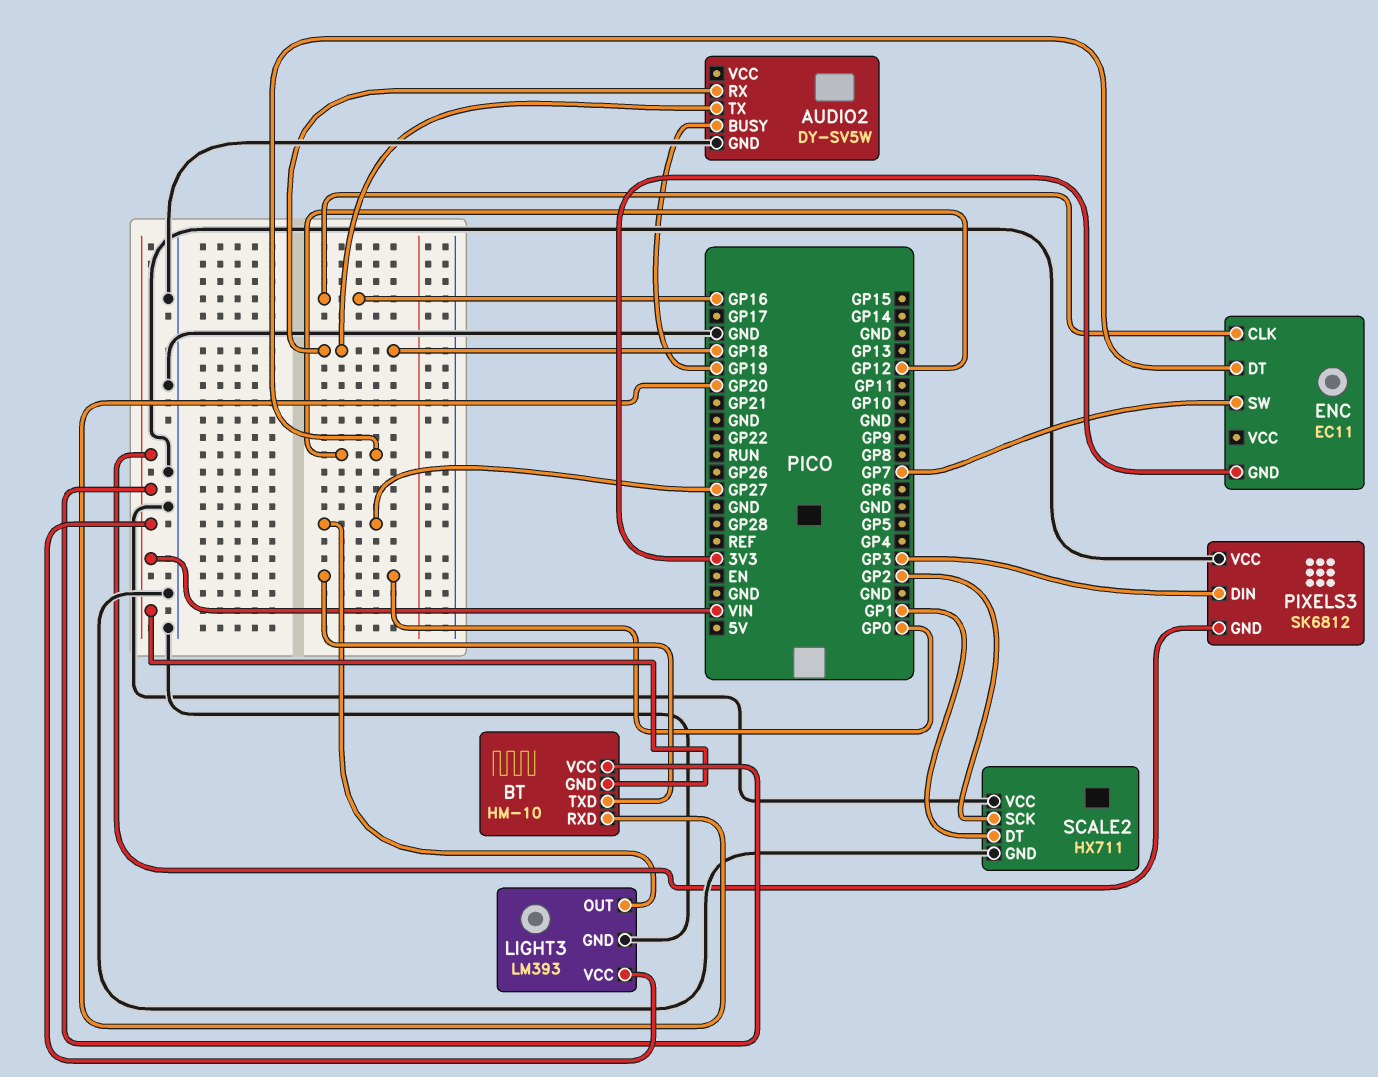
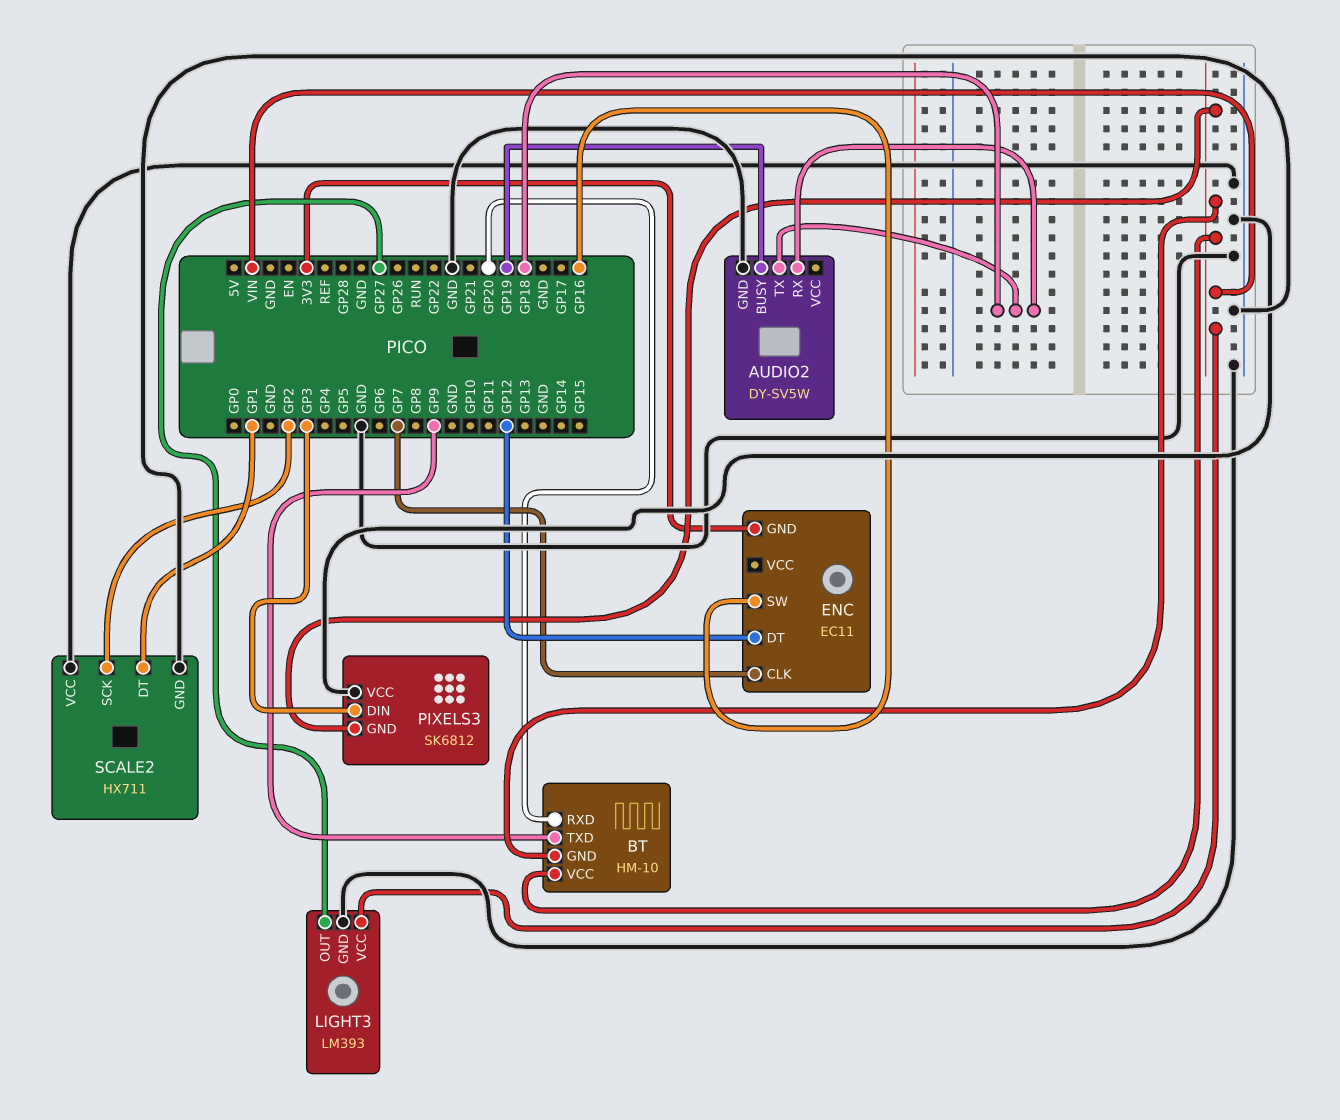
BT pin TXD: GP0 -> GP9
ENC pin CLK: GP16 -> GP7
ENC pin SW: GP7 -> GP16

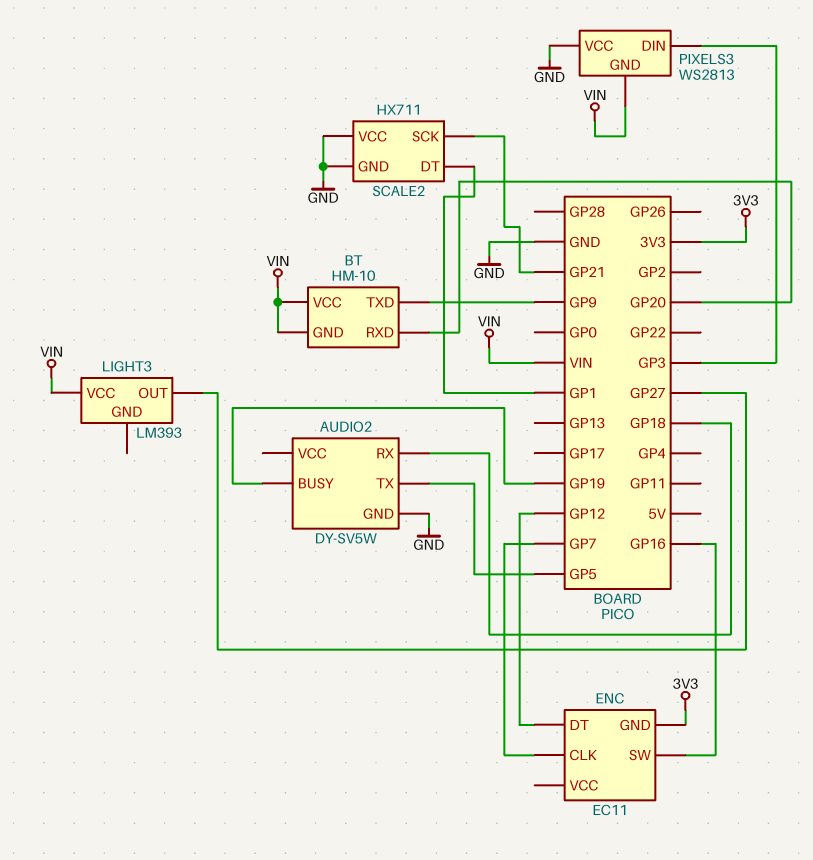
AUDIO2 pin TX: GP18 -> GP5
LIGHT3 pin GND: GND -> none
PIXELS3: SK6812 -> WS2813
SCALE2 pin SCK: GP2 -> GP21

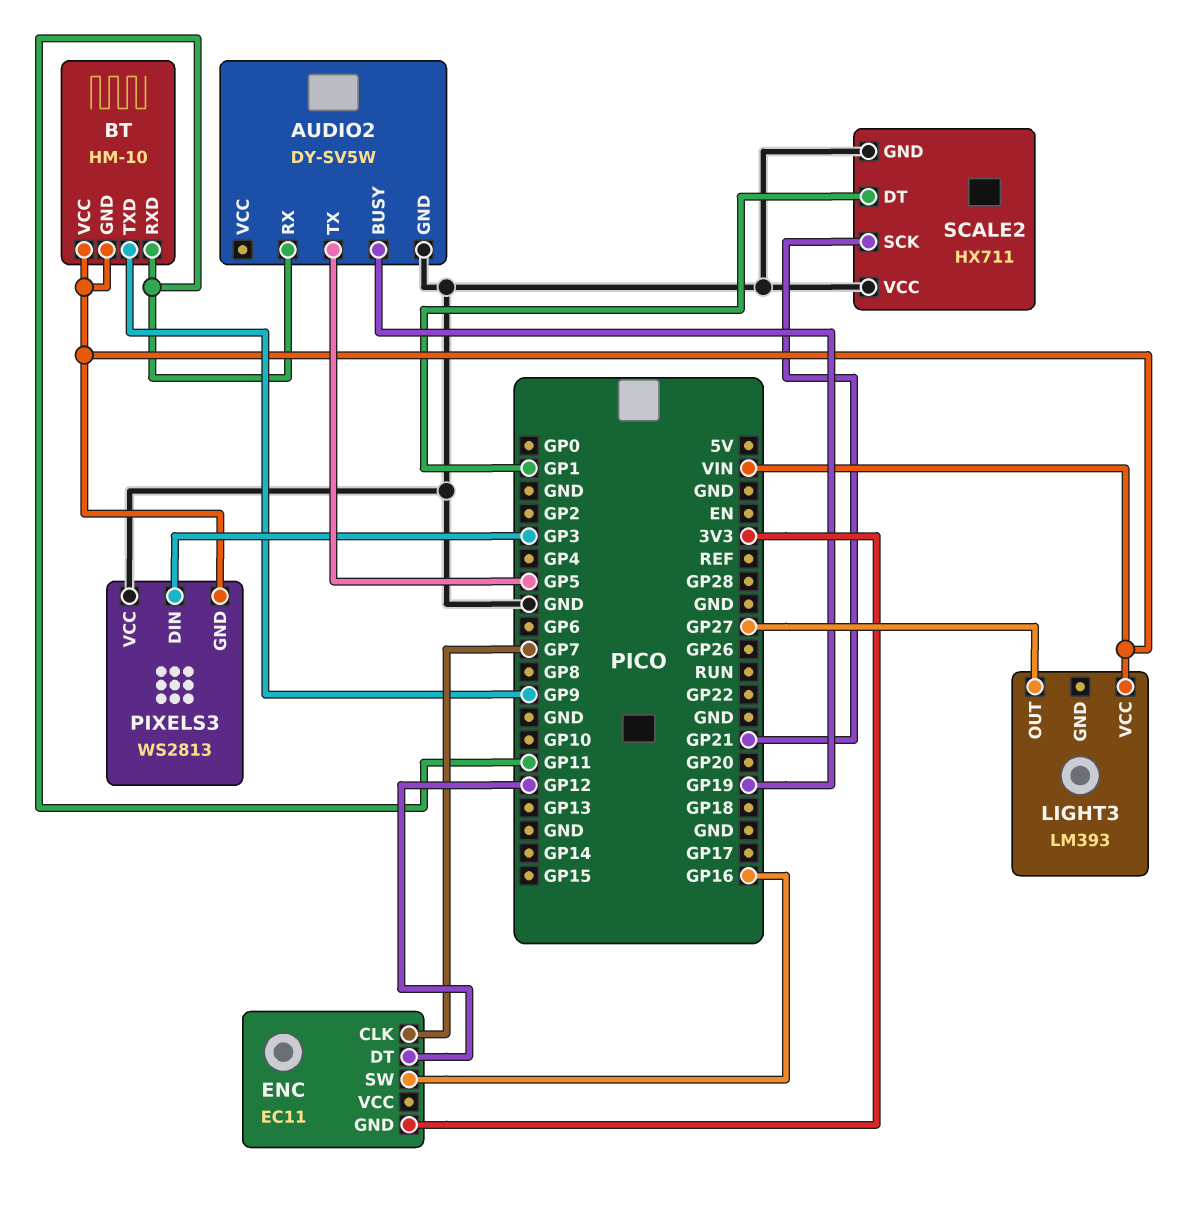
AUDIO2 pin RX: GP18 -> GP11
BT pin RXD: GP20 -> GP11

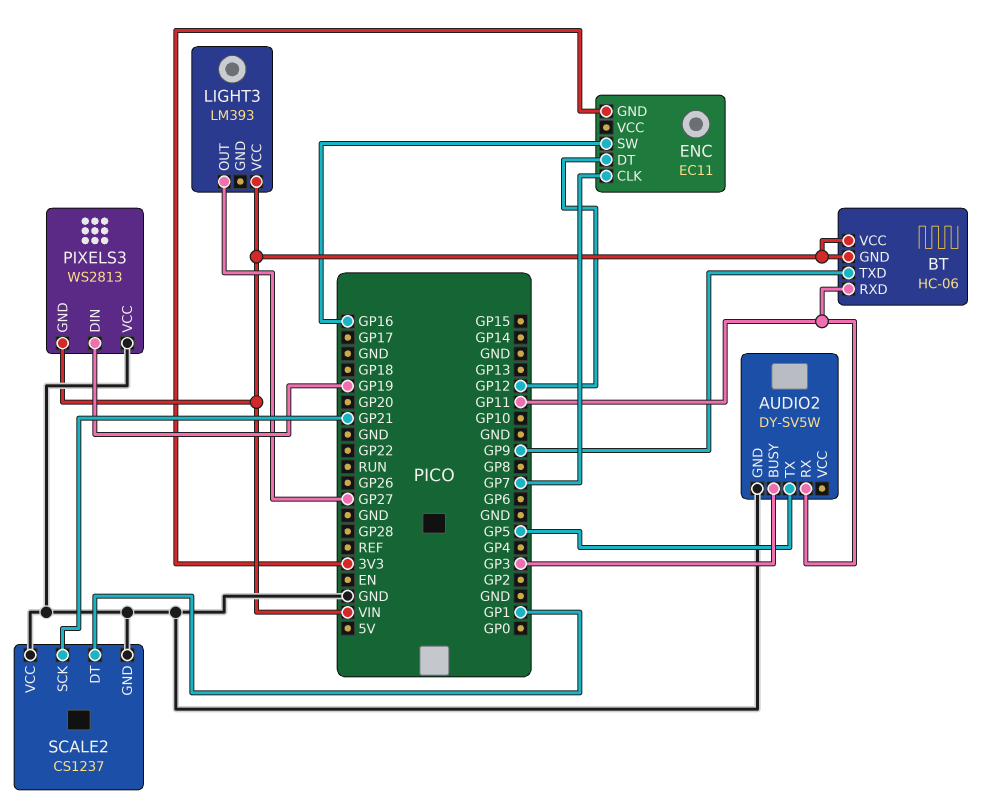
AUDIO2 pin BUSY: GP19 -> GP3
BT: HM-10 -> HC-06
PIXELS3 pin DIN: GP3 -> GP19
SCALE2: HX711 -> CS1237

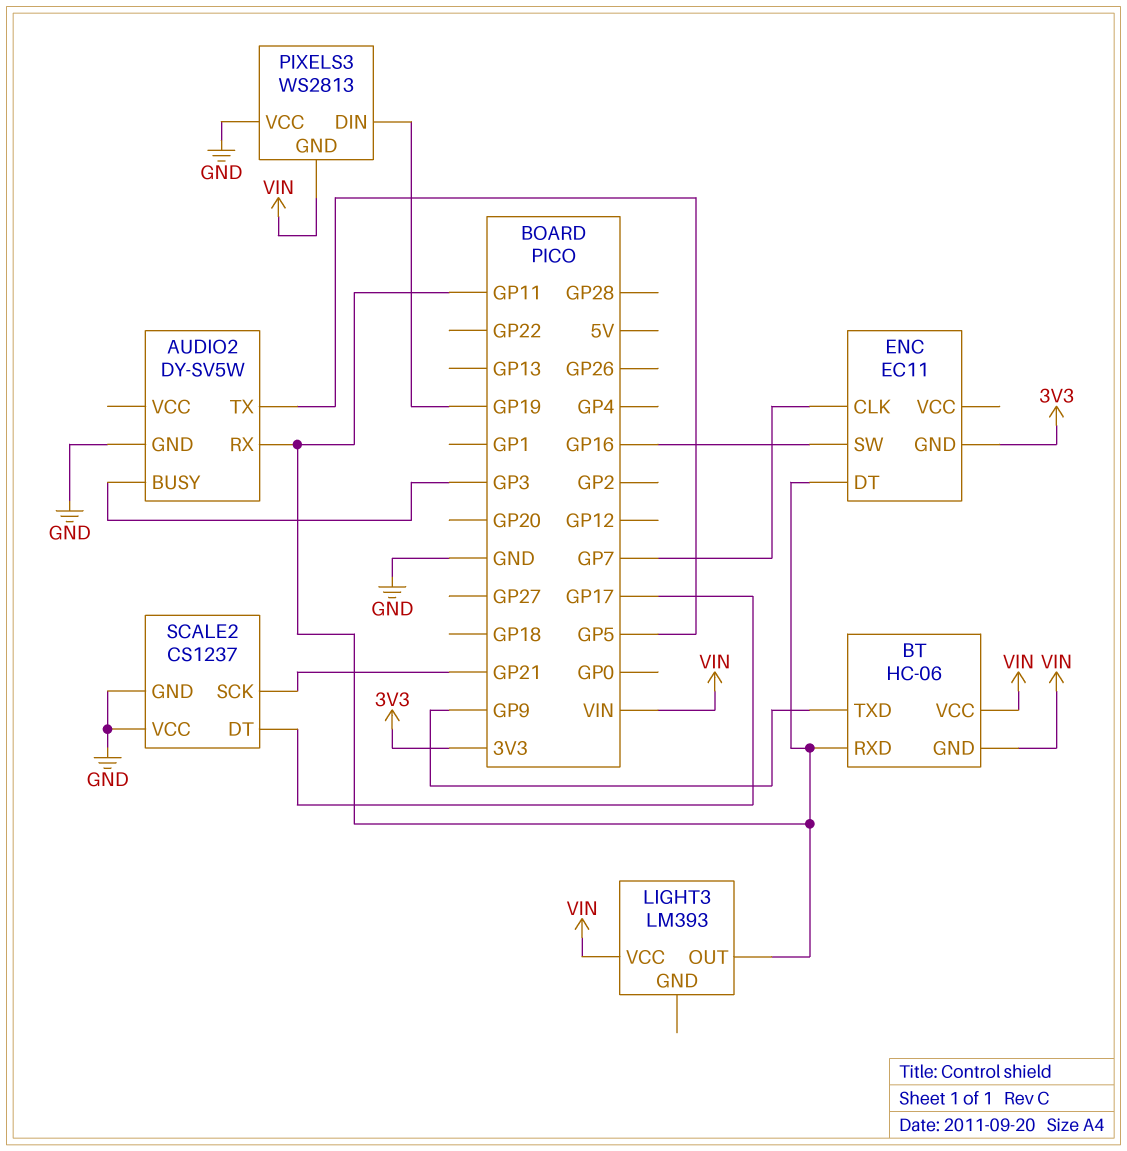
ENC pin DT: GP12 -> GP11
LIGHT3 pin OUT: GP27 -> GP11
SCALE2 pin DT: GP1 -> GP17

